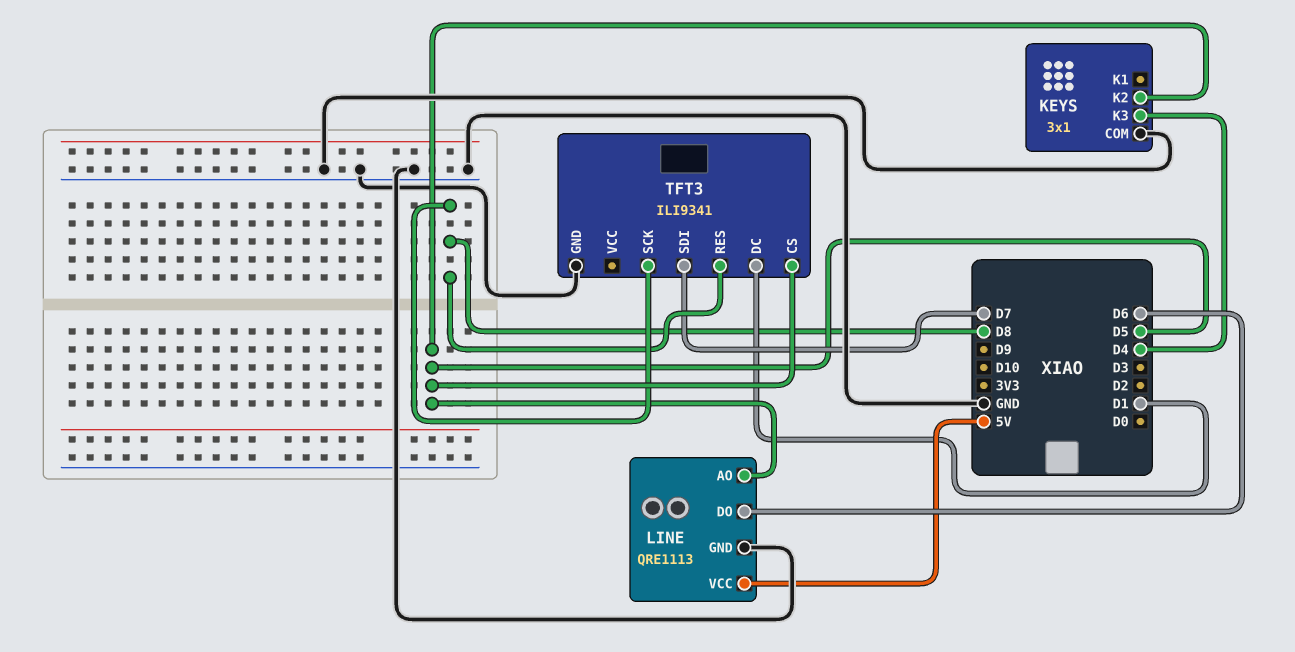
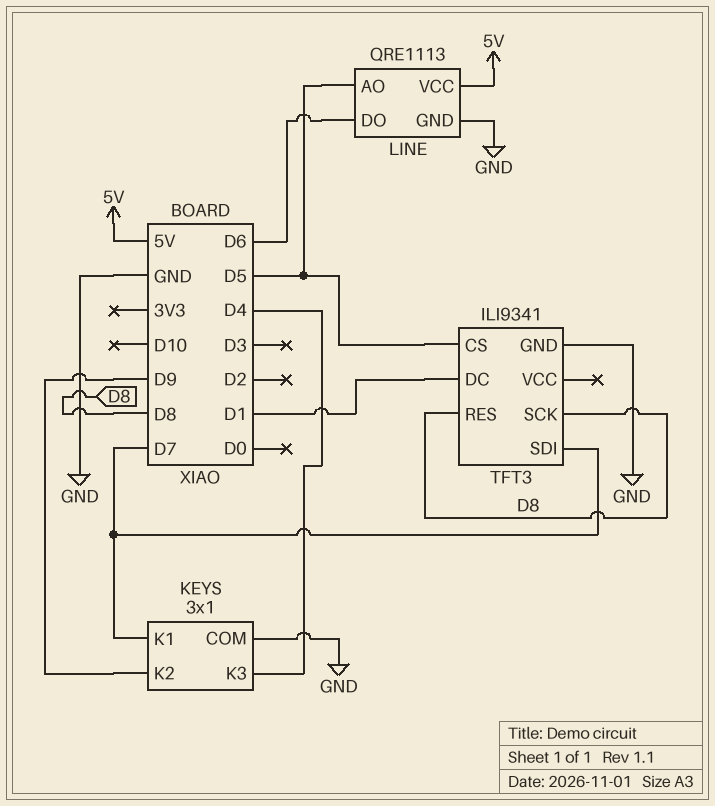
KEYS pin K1: none -> D7
KEYS pin K2: D5 -> D9

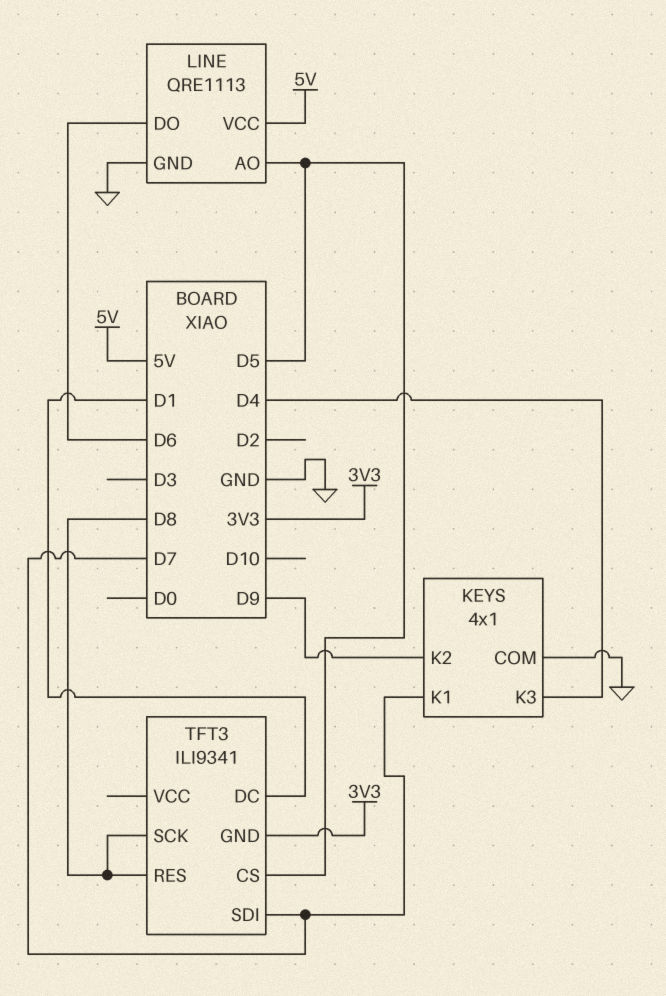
KEYS: 3x1 -> 4x1
TFT3 pin GND: GND -> 3V3

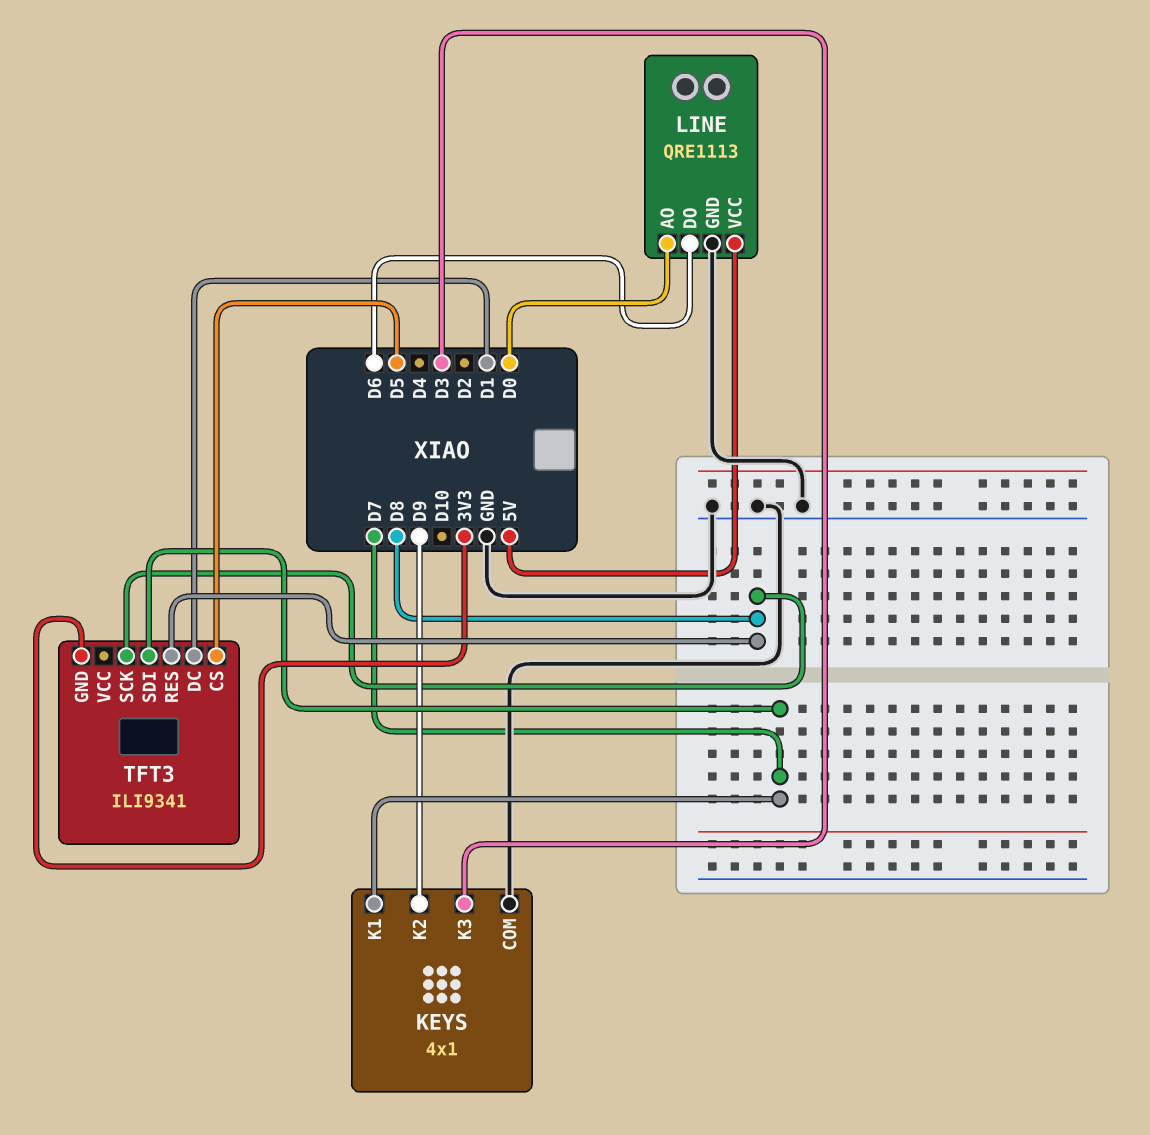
KEYS pin K3: D4 -> D3
LINE pin AO: D5 -> D0

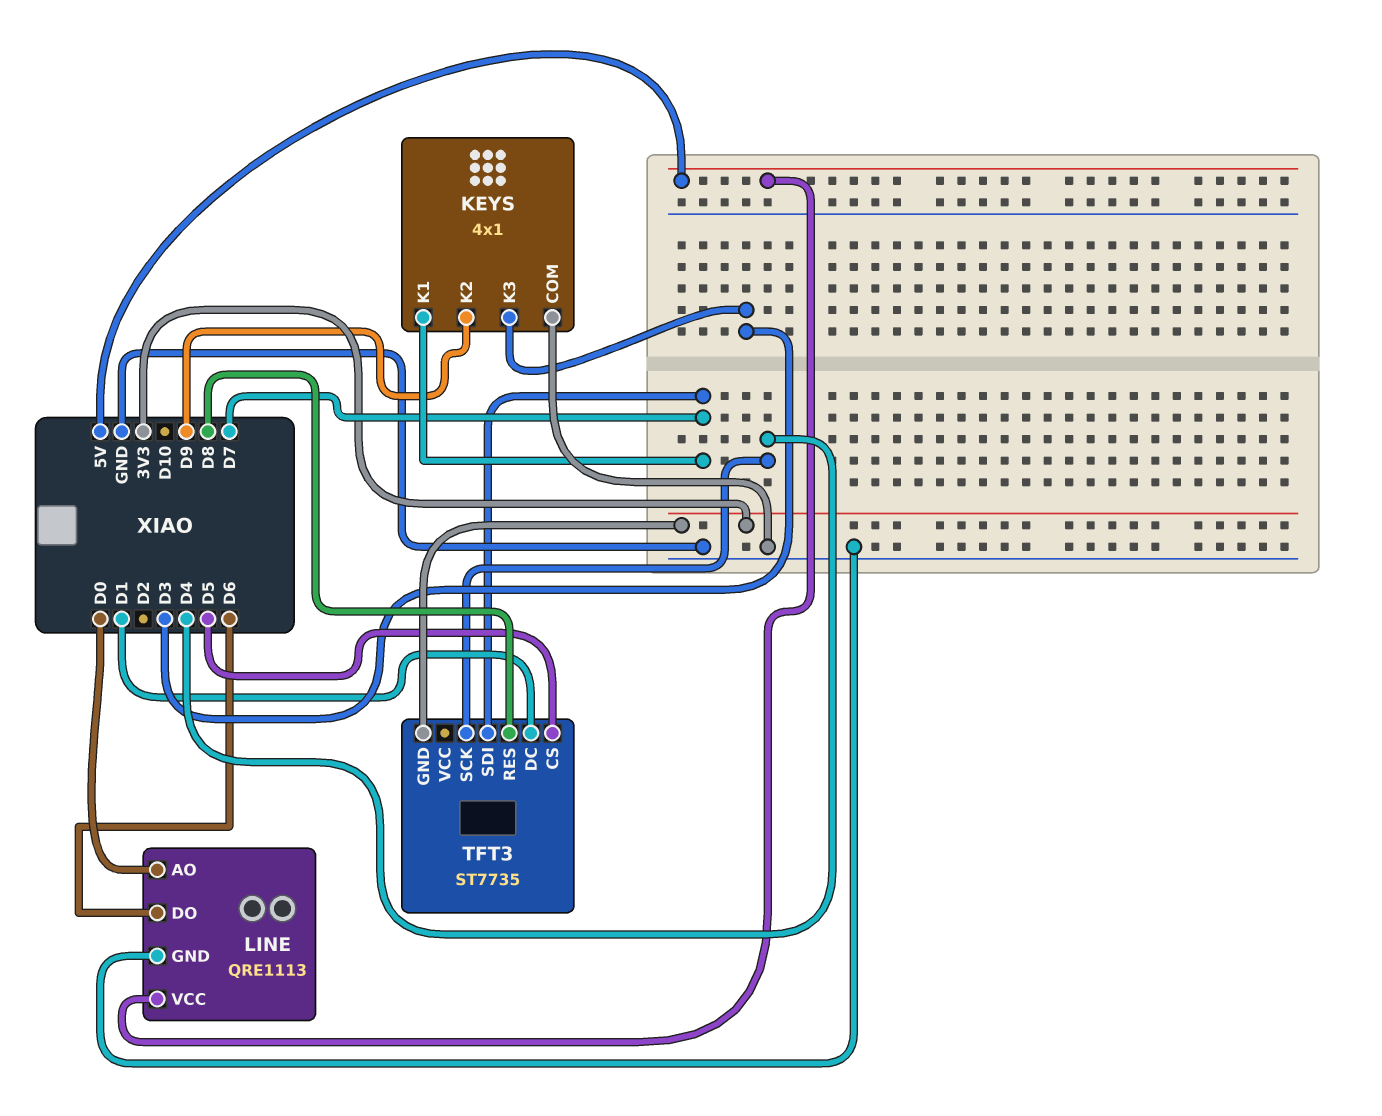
TFT3: ILI9341 -> ST7735
TFT3 pin SCK: D8 -> D4

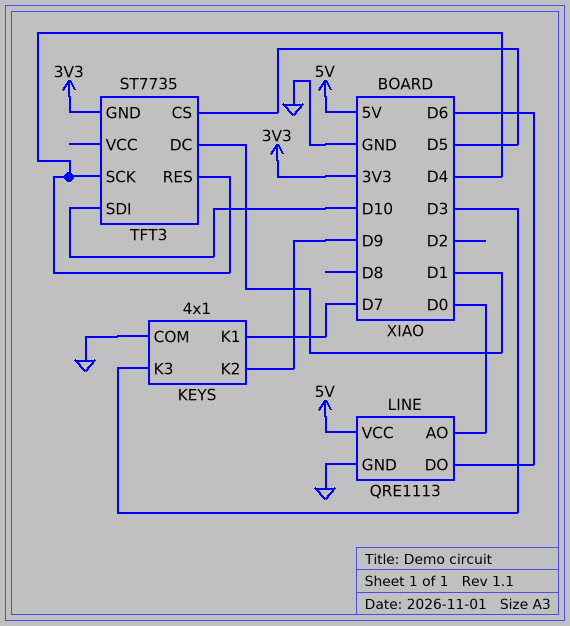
TFT3 pin RES: D8 -> D4
TFT3 pin SDI: D7 -> D10

